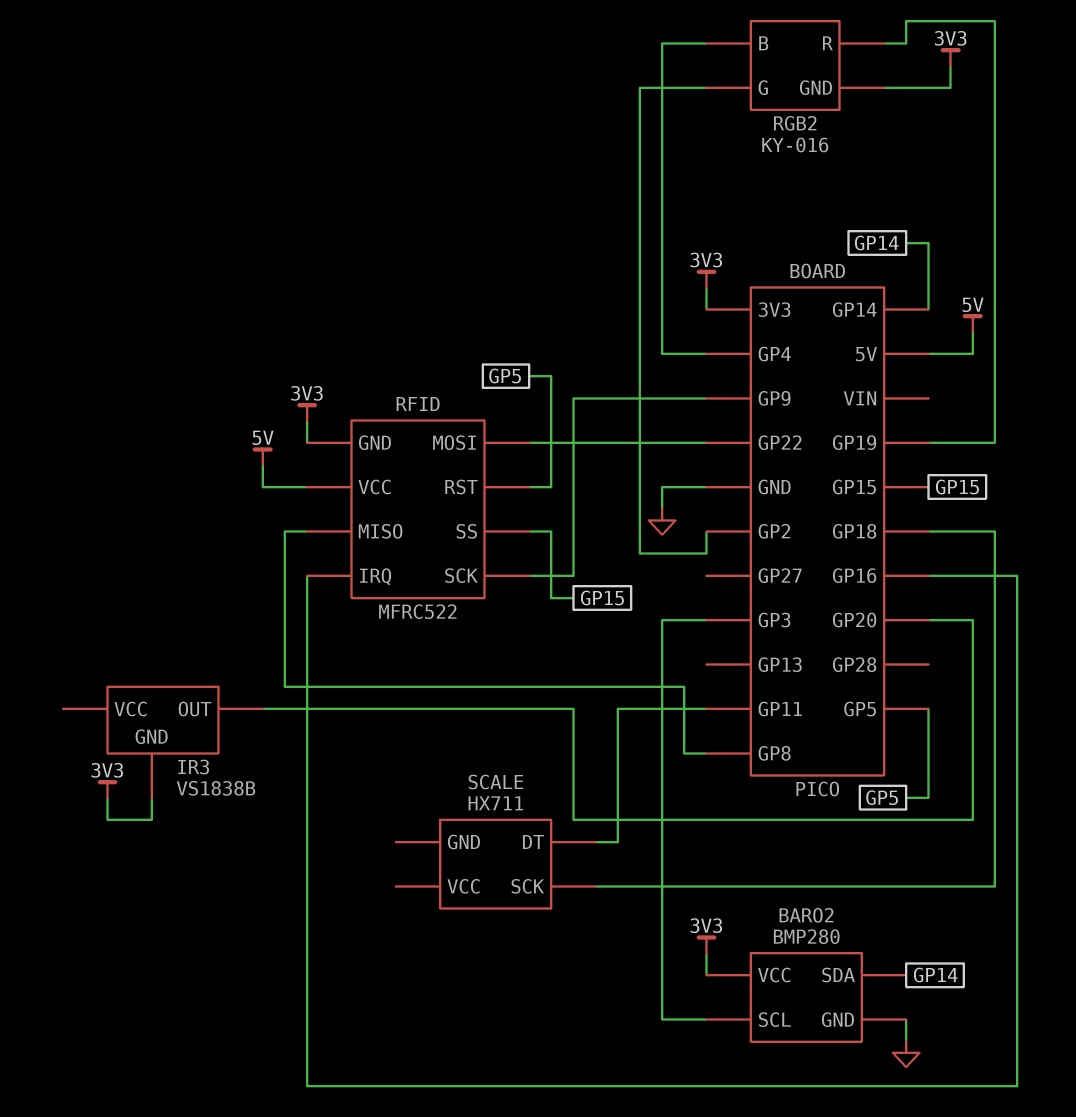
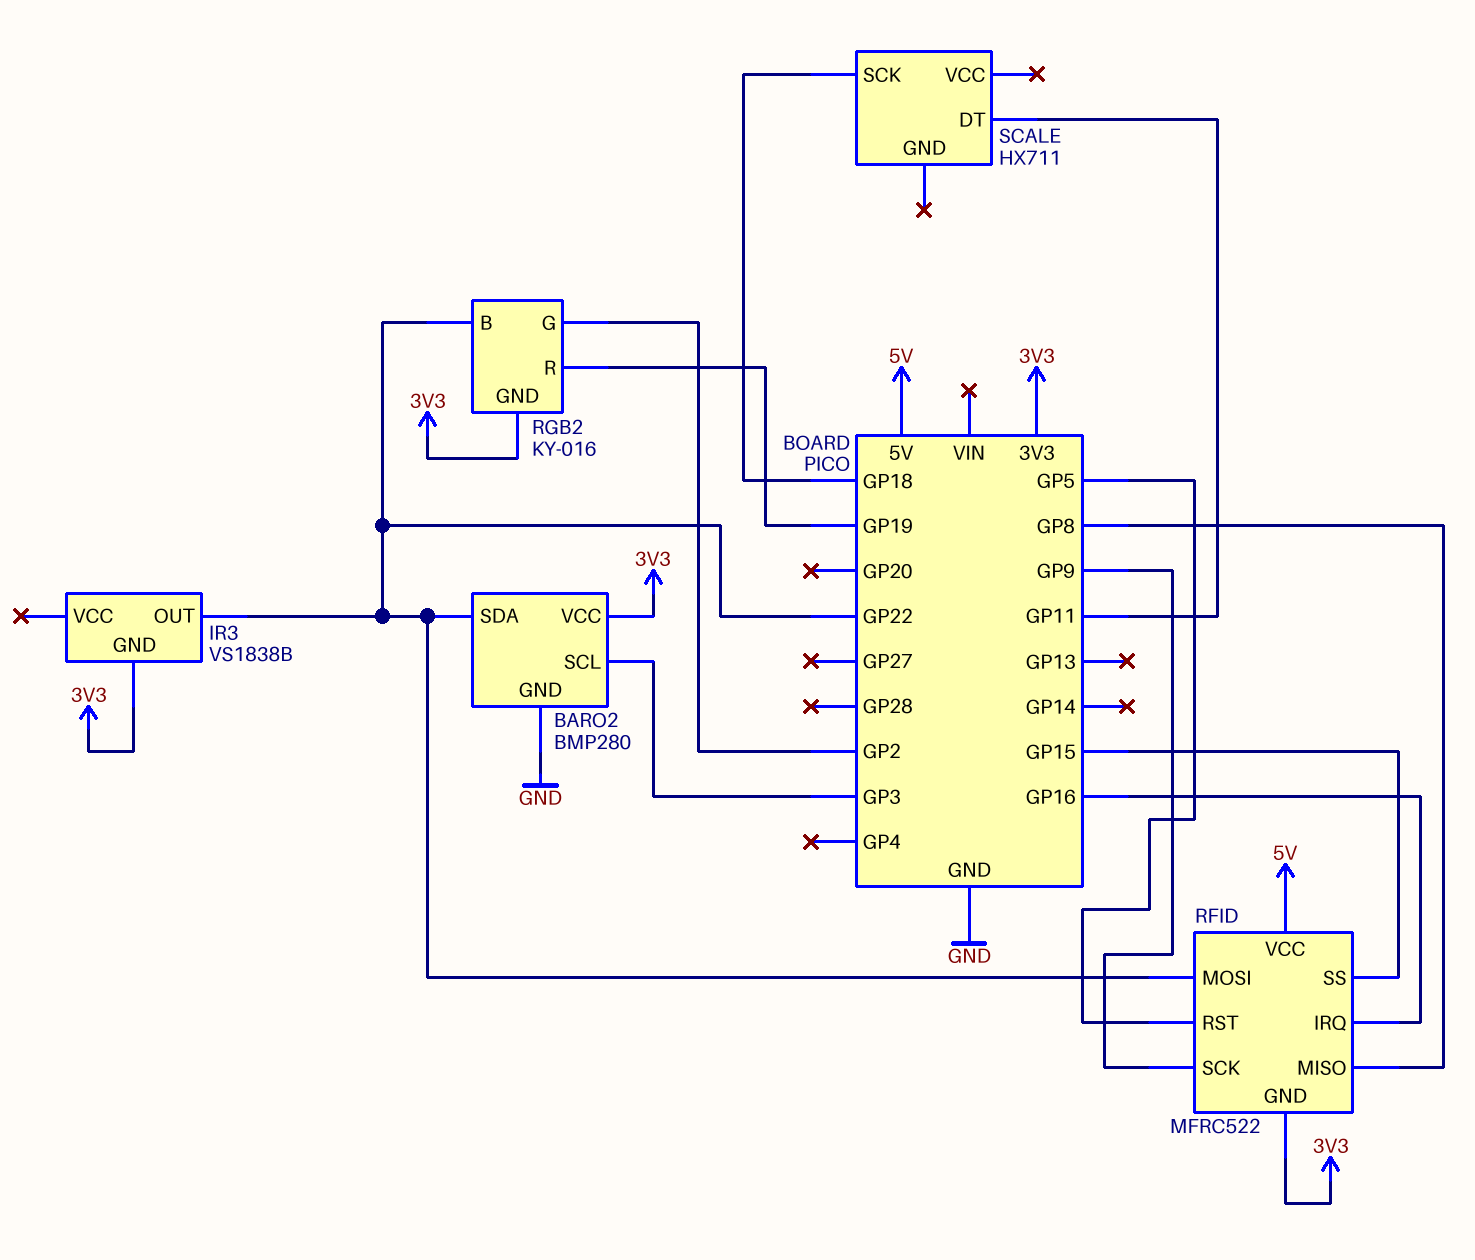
BARO2 pin SDA: GP14 -> GP22
IR3 pin OUT: GP20 -> GP22
RGB2 pin B: GP4 -> GP22

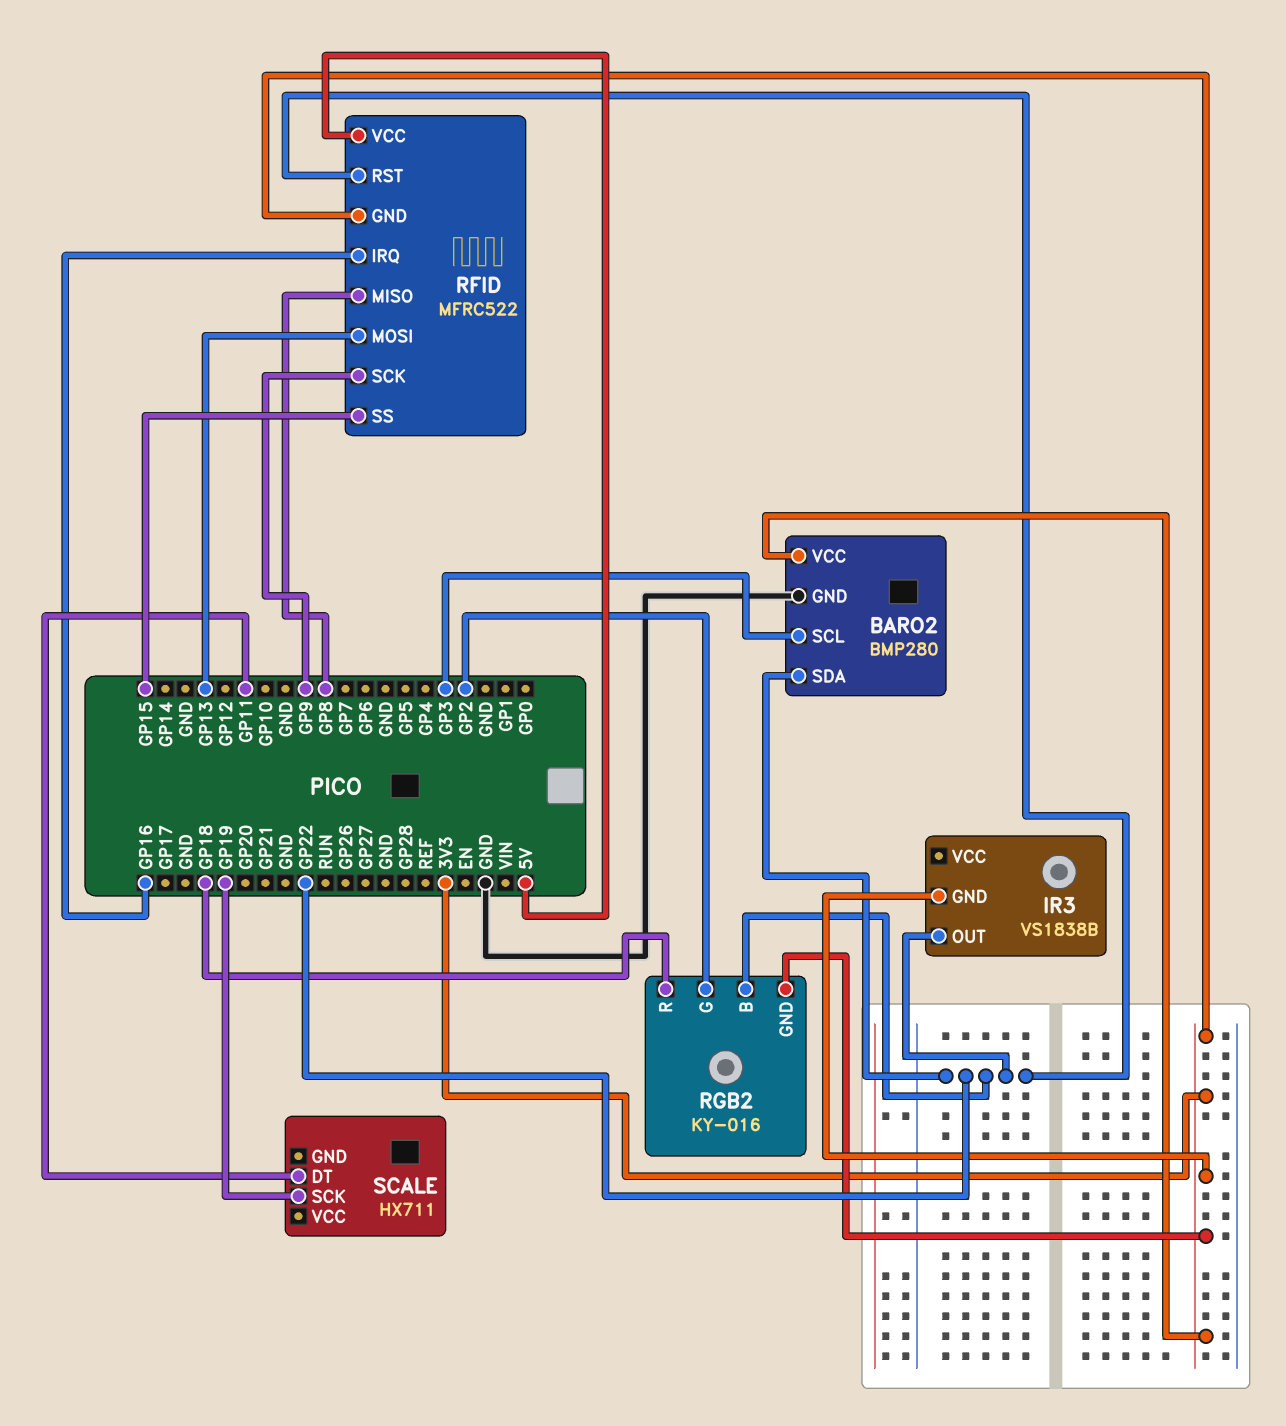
RFID pin MOSI: GP22 -> GP13
RFID pin RST: GP5 -> GP22
RGB2 pin R: GP19 -> GP18
SCALE pin SCK: GP18 -> GP19

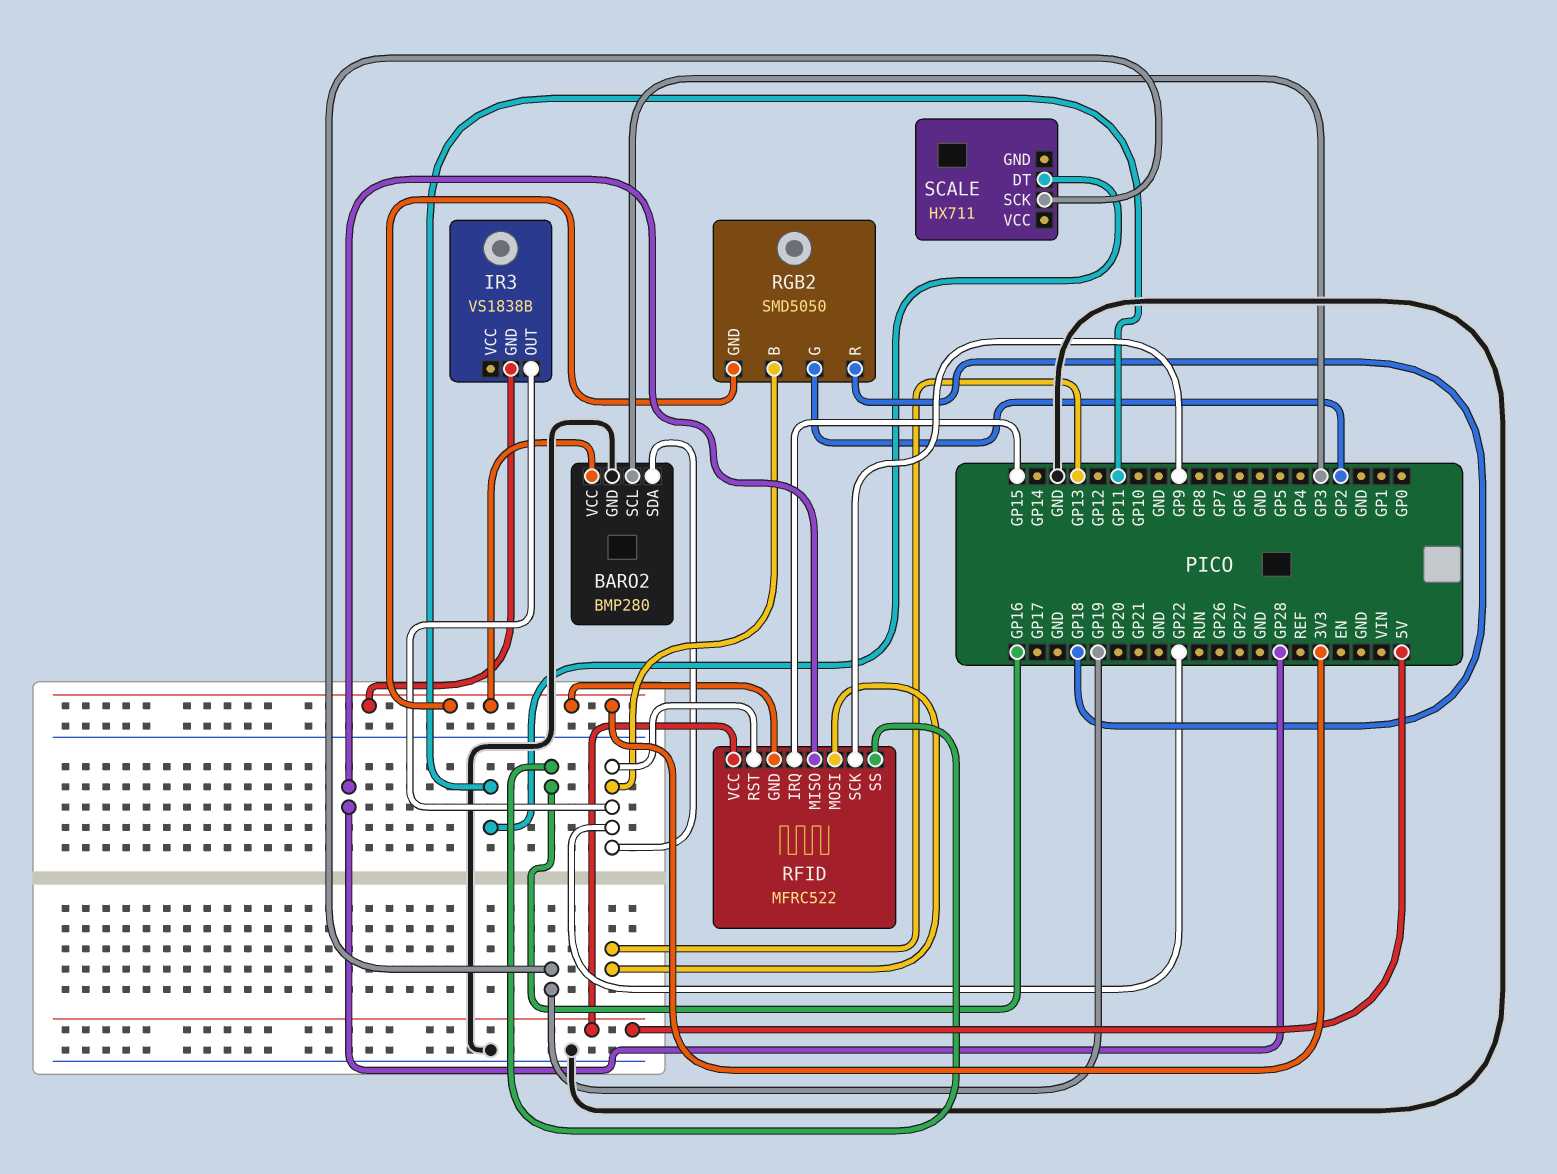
RFID pin IRQ: GP16 -> GP15
RFID pin MISO: GP8 -> GP28
RFID pin SS: GP15 -> GP16
RGB2: KY-016 -> SMD5050

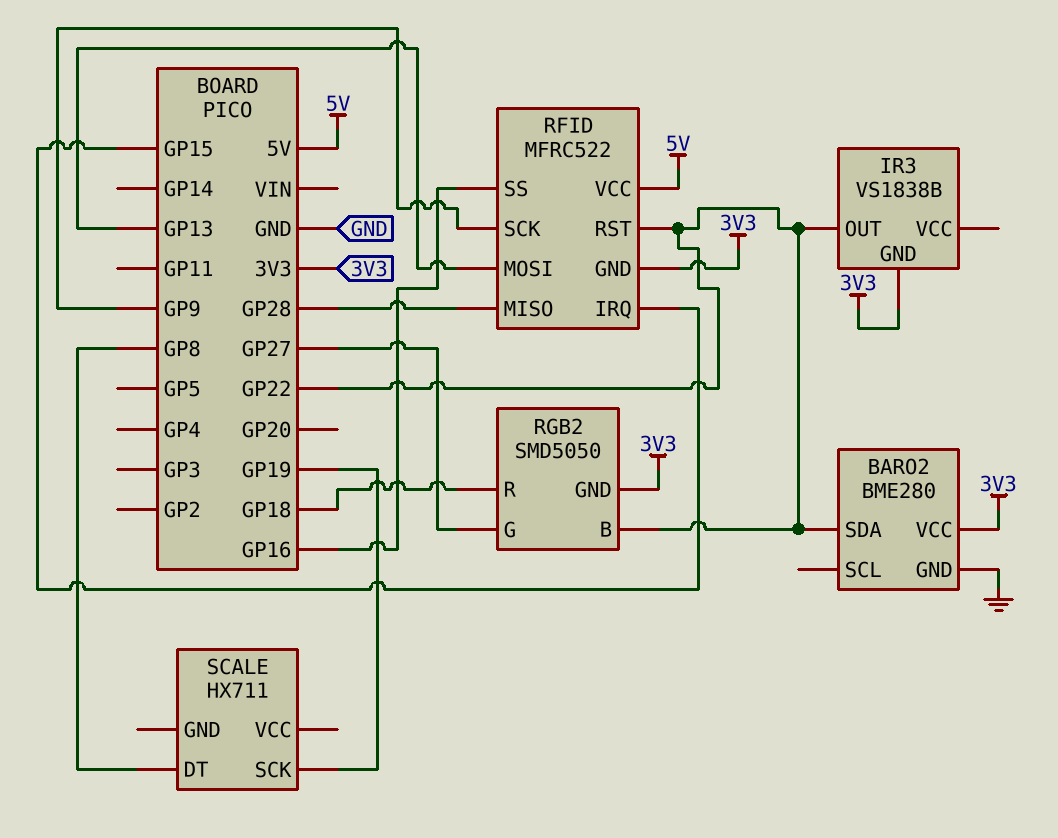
BARO2: BMP280 -> BME280
BARO2 pin SCL: GP3 -> none
RGB2 pin G: GP2 -> GP27
SCALE pin DT: GP11 -> GP8

